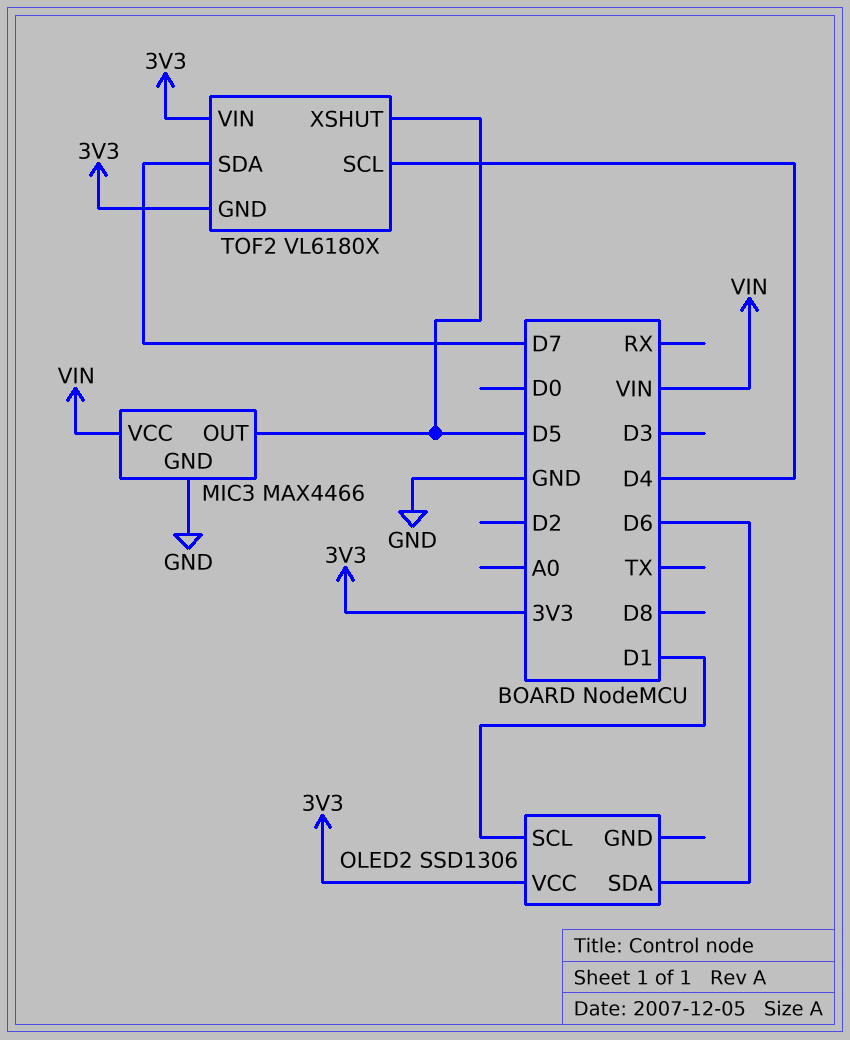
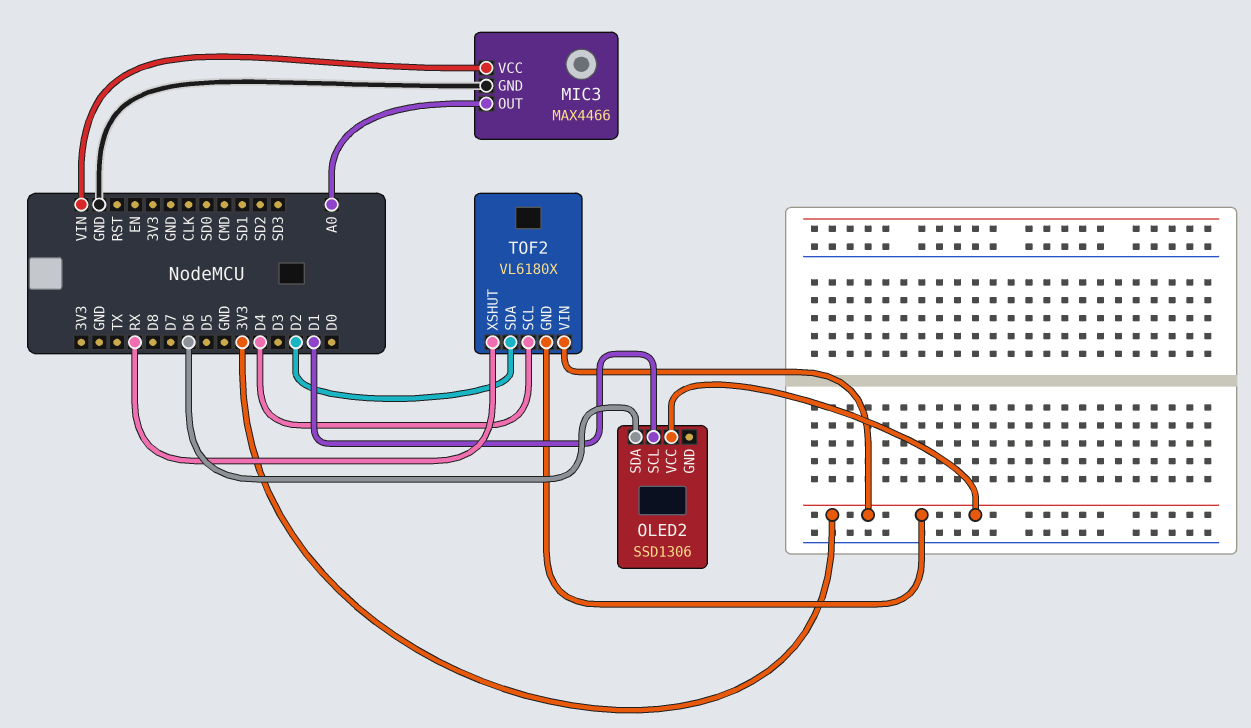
MIC3 pin OUT: D5 -> A0
TOF2 pin SDA: D7 -> D2
TOF2 pin XSHUT: D5 -> RX

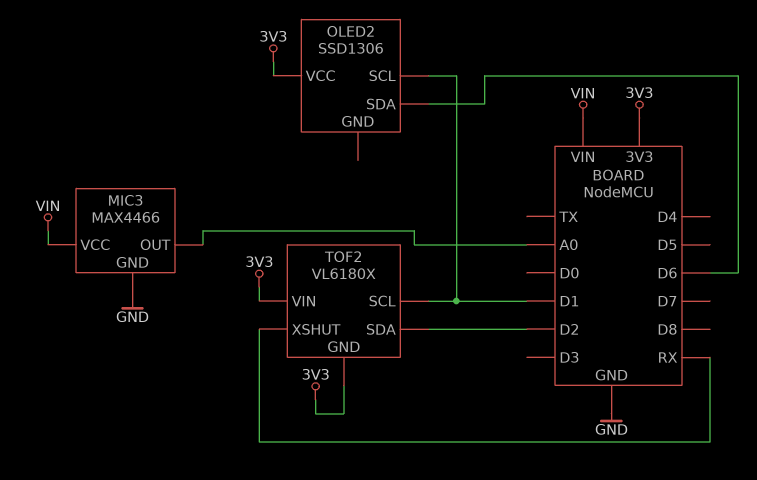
TOF2 pin SCL: D4 -> D1

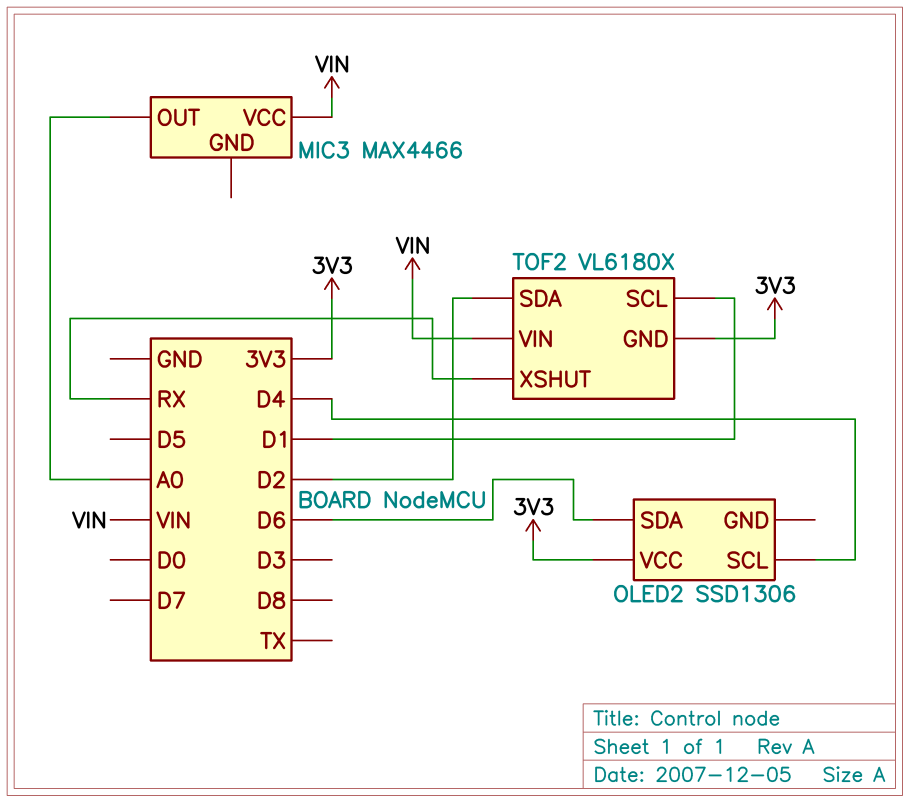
MIC3 pin GND: GND -> none
OLED2 pin SCL: D1 -> D4
TOF2 pin VIN: 3V3 -> VIN

